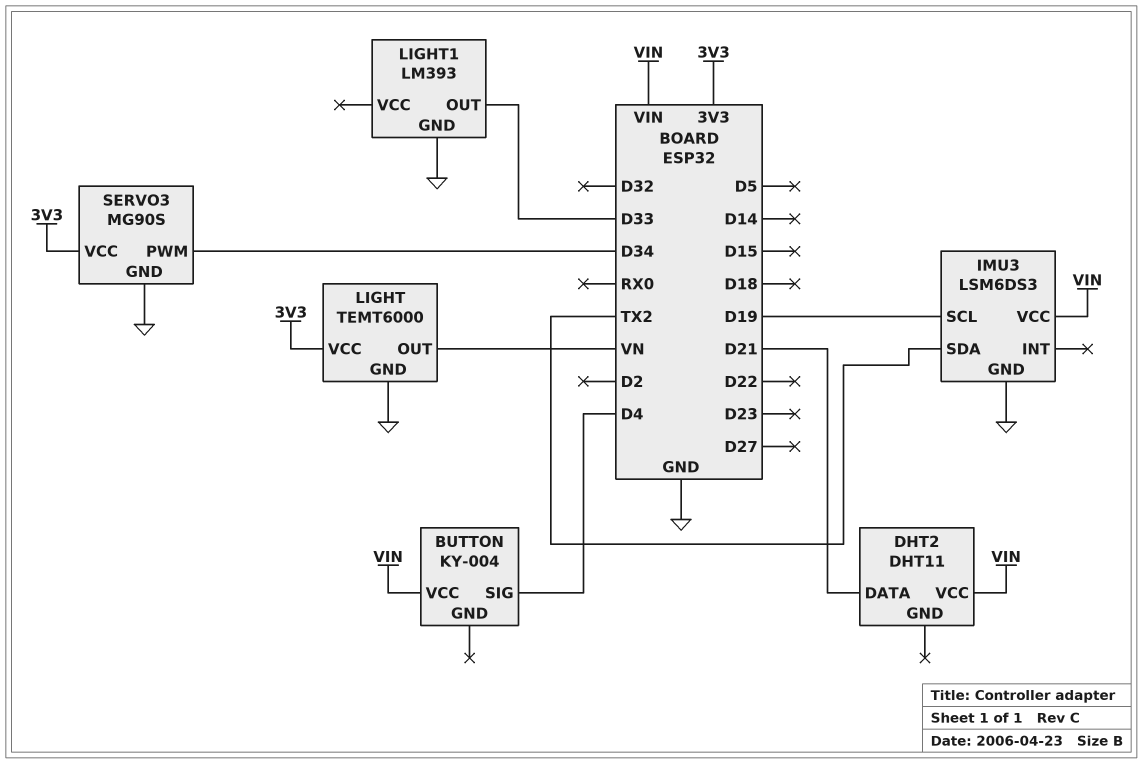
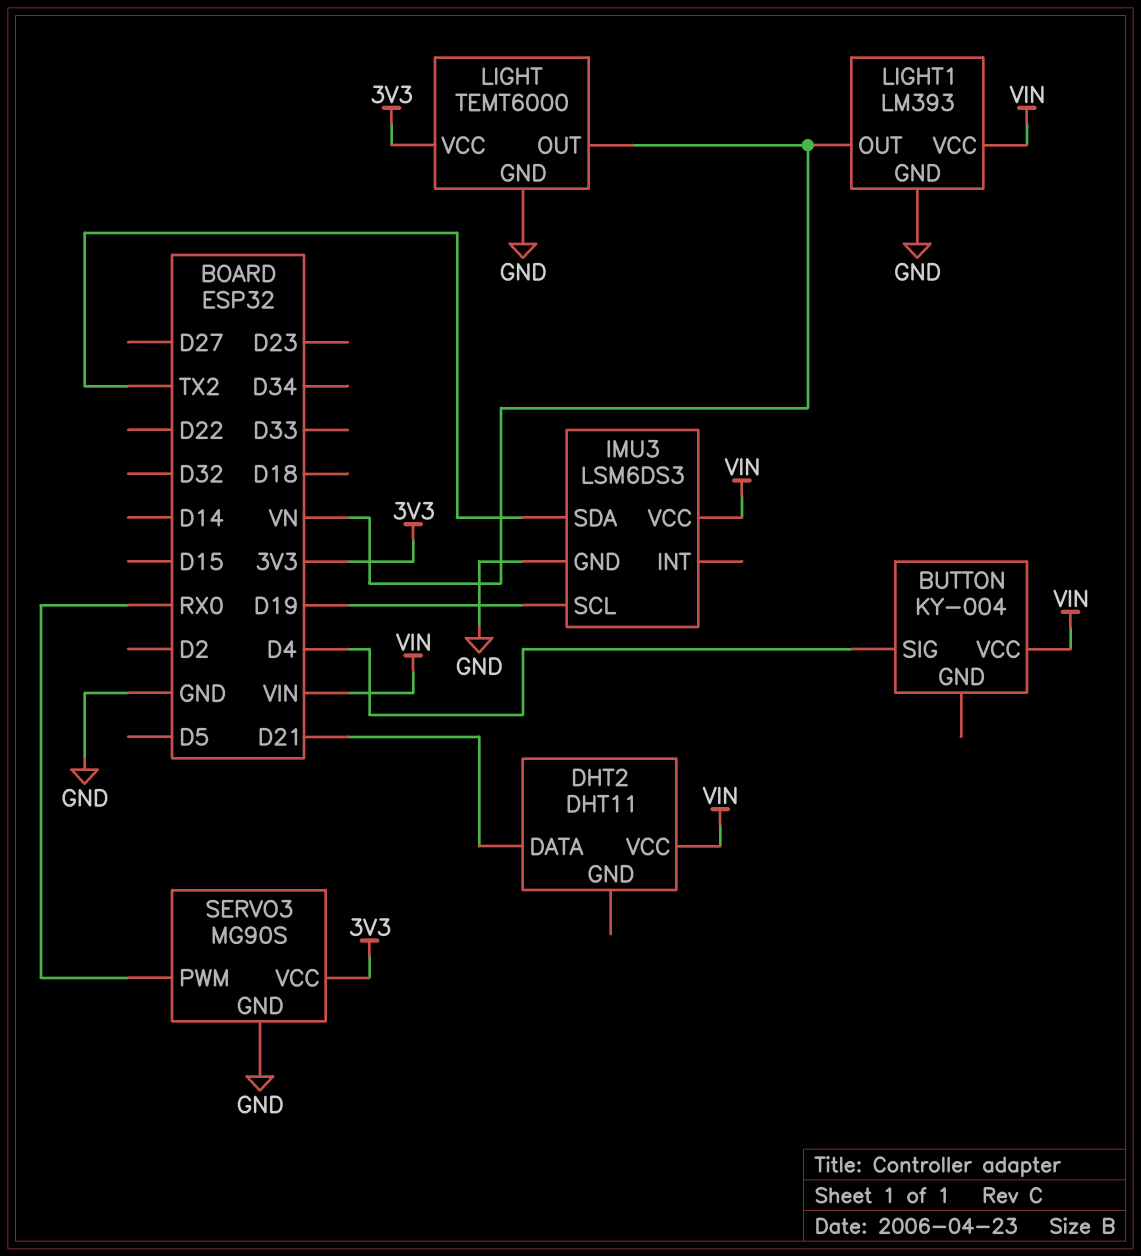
LIGHT1 pin OUT: D33 -> VN
LIGHT1 pin VCC: none -> VIN
SERVO3 pin PWM: D34 -> RX0

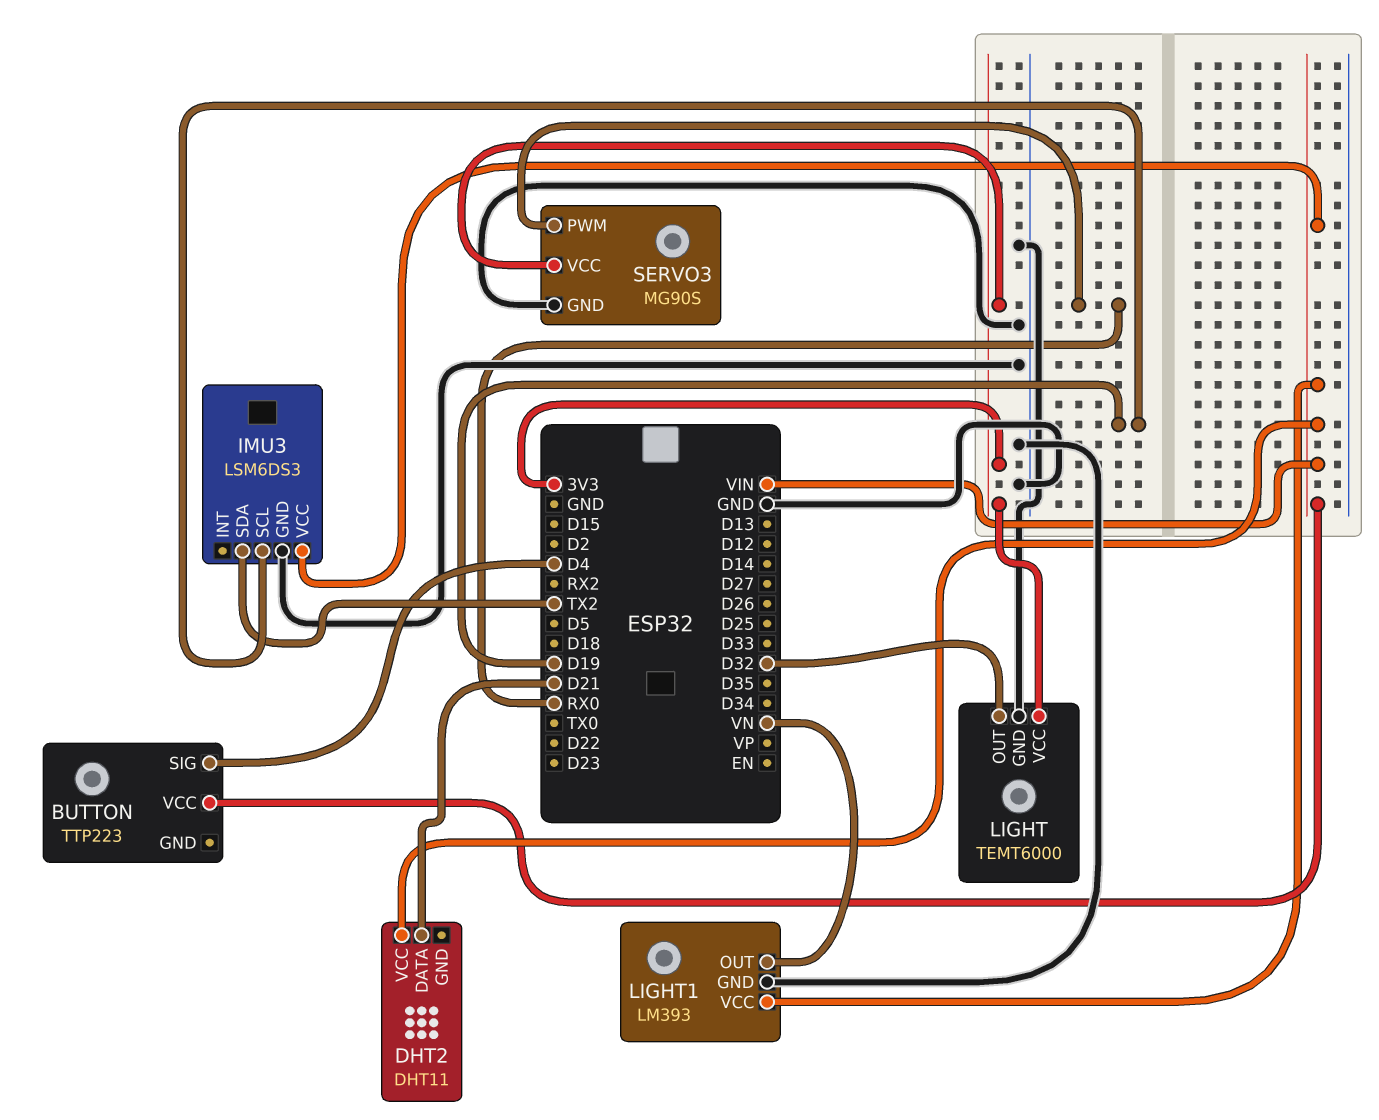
BUTTON: KY-004 -> TTP223
LIGHT pin OUT: VN -> D32

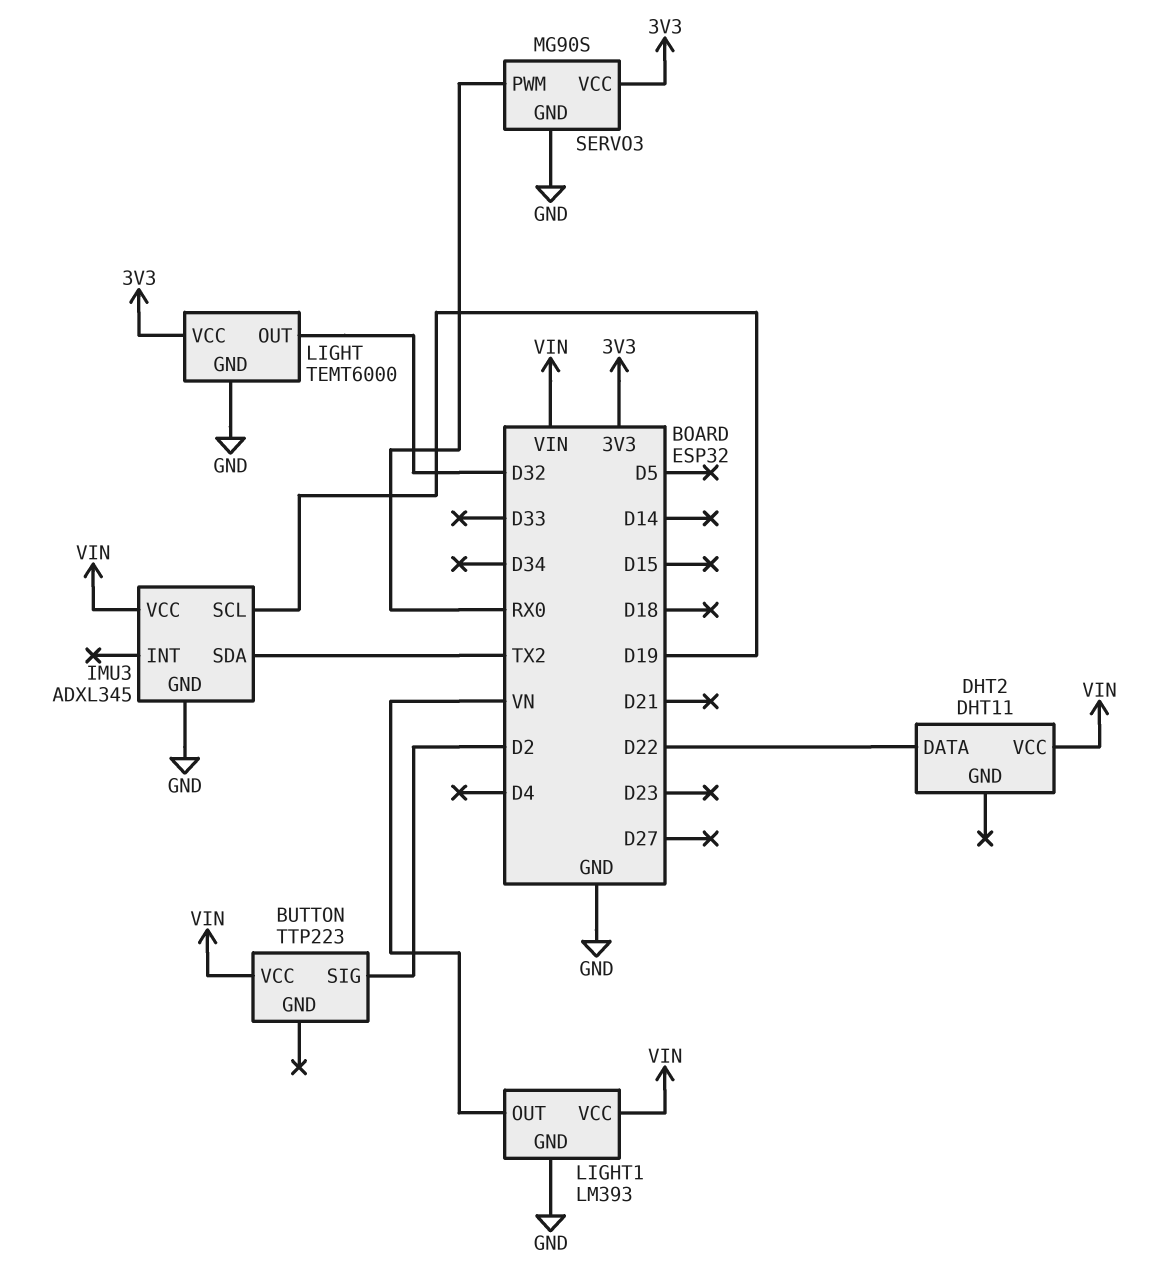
BUTTON pin SIG: D4 -> D2
DHT2 pin DATA: D21 -> D22
IMU3: LSM6DS3 -> ADXL345

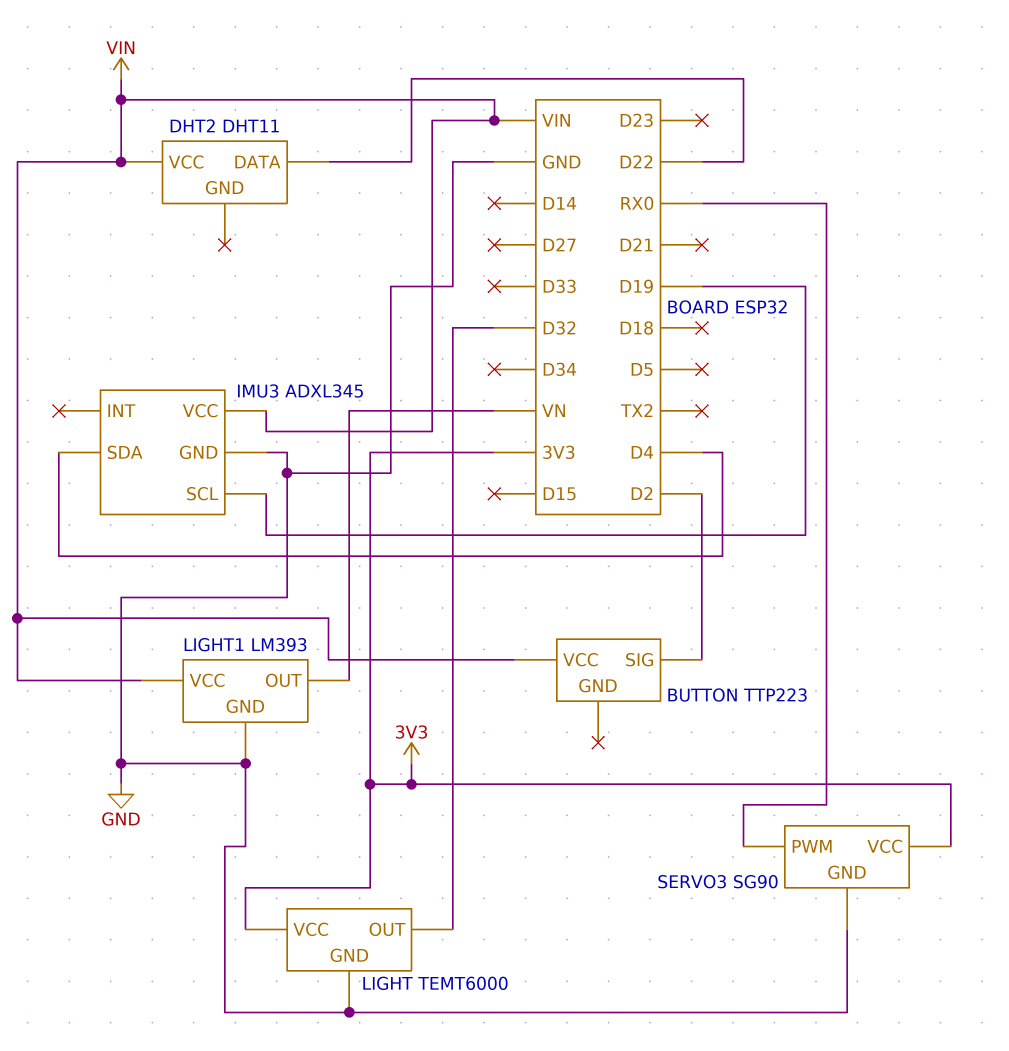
IMU3 pin SDA: TX2 -> D4
SERVO3: MG90S -> SG90

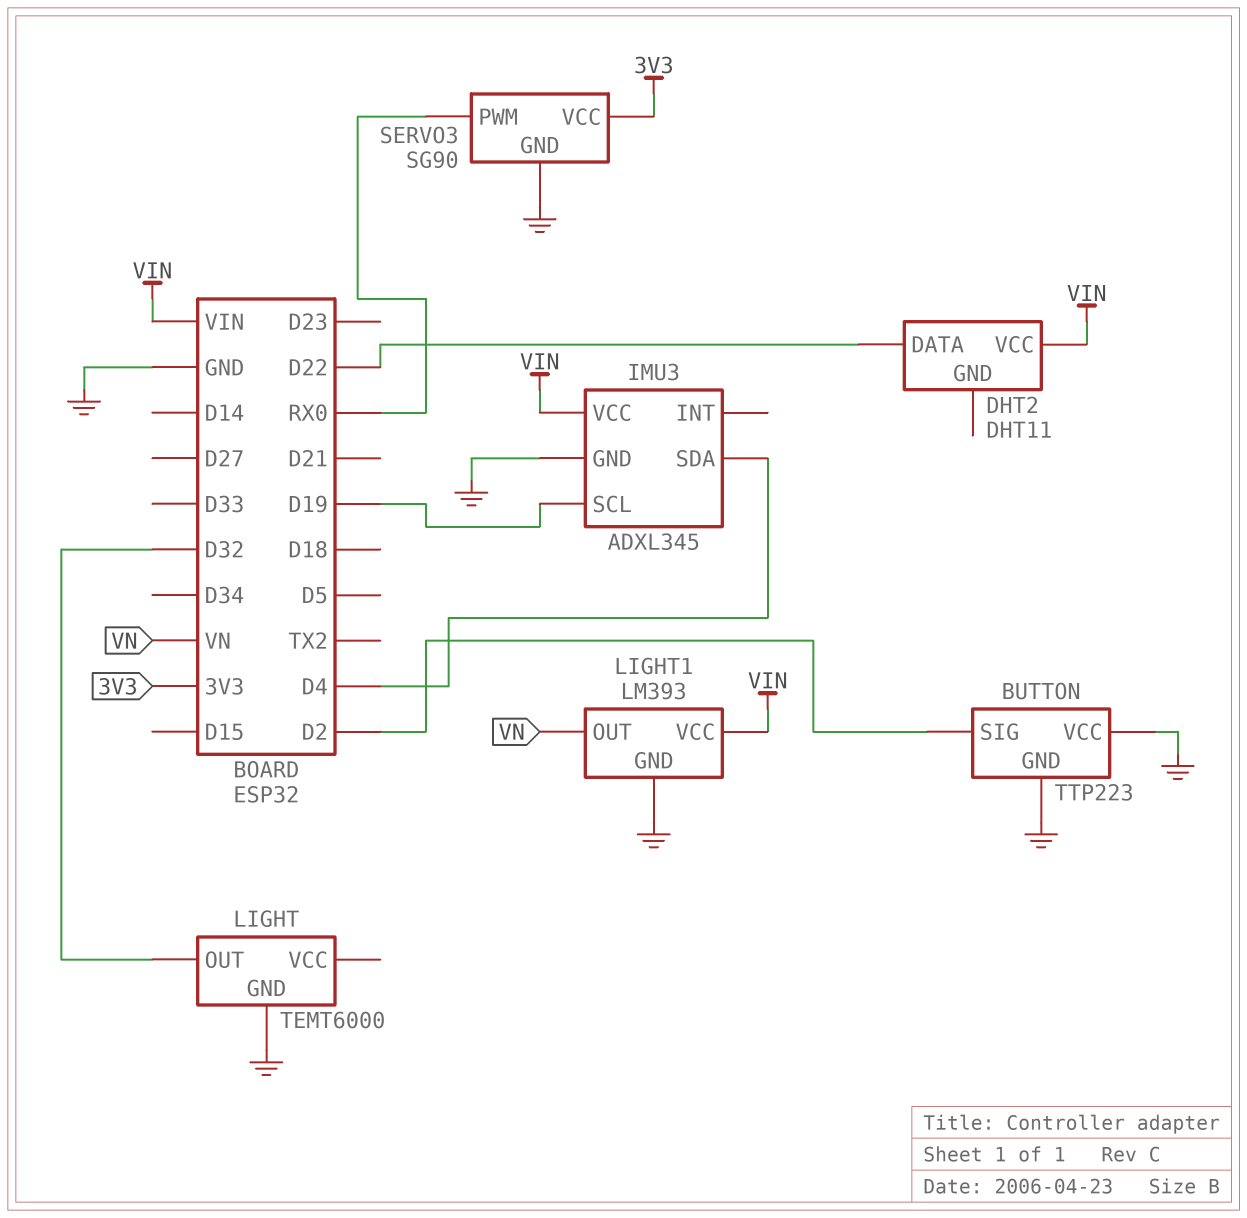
BUTTON pin GND: none -> GND
BUTTON pin VCC: VIN -> GND
LIGHT pin VCC: 3V3 -> none

